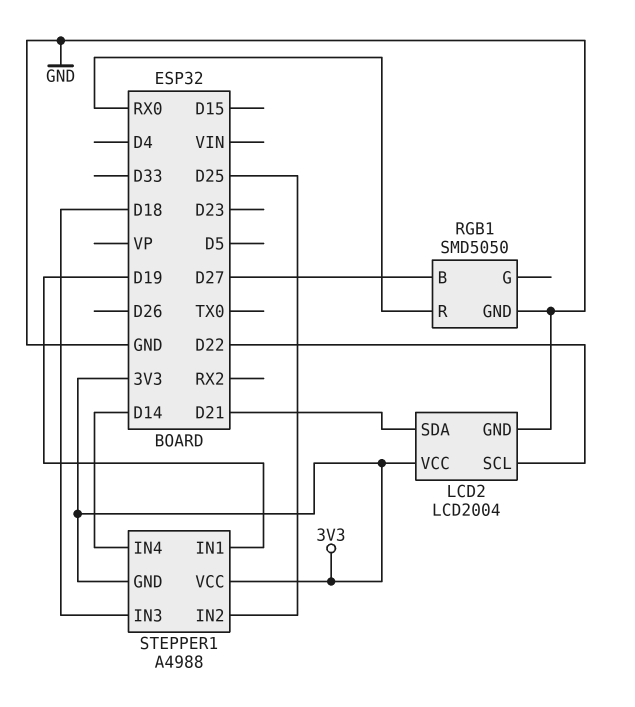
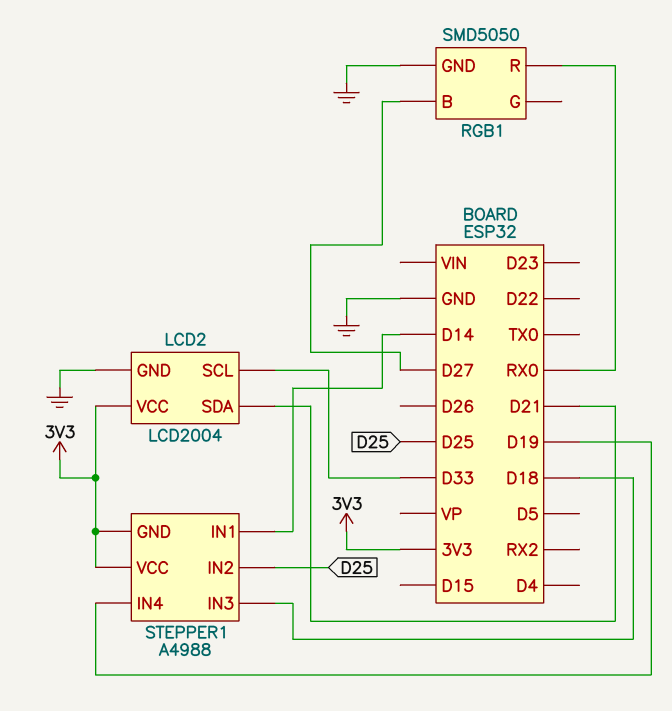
LCD2 pin SCL: D22 -> D33
STEPPER1 pin IN1: D19 -> D14
STEPPER1 pin IN4: D14 -> D19

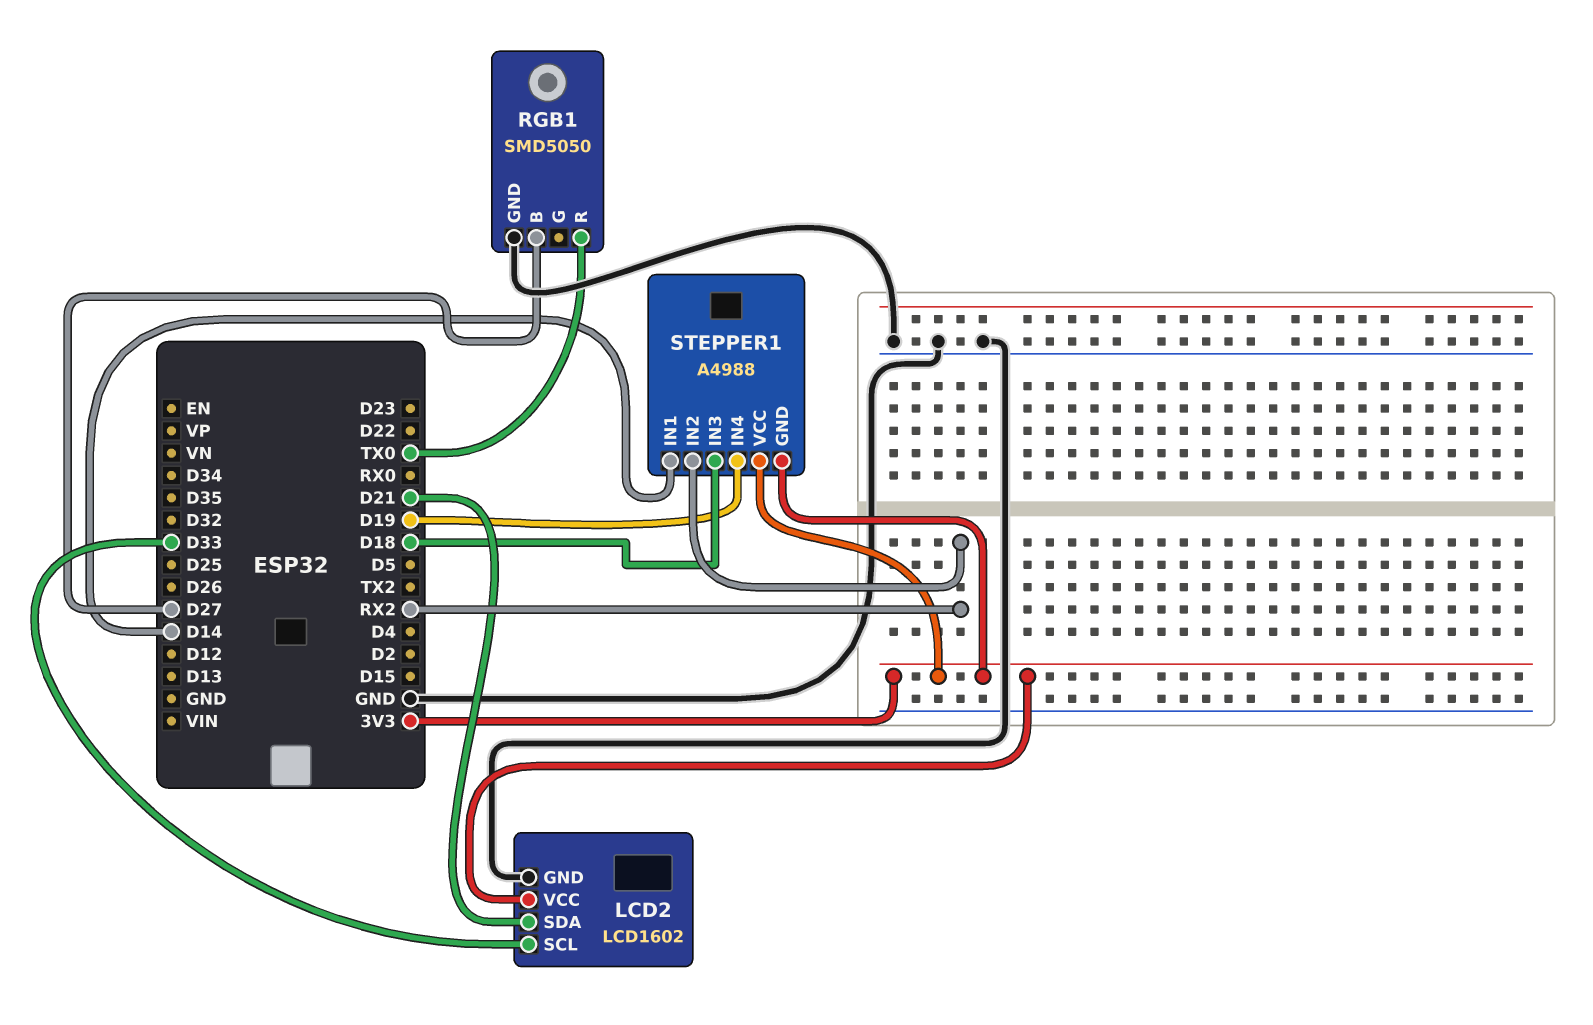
LCD2: LCD2004 -> LCD1602
RGB1 pin R: RX0 -> TX0
STEPPER1 pin IN2: D25 -> RX2

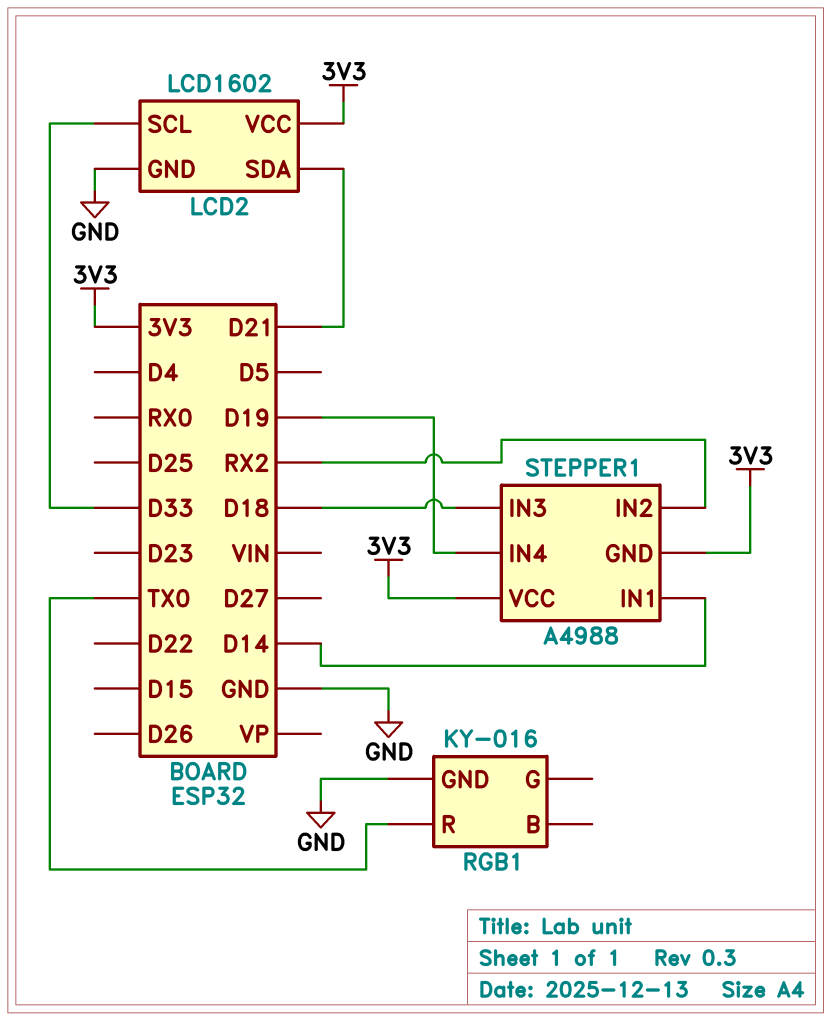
RGB1: SMD5050 -> KY-016
RGB1 pin B: D27 -> none

